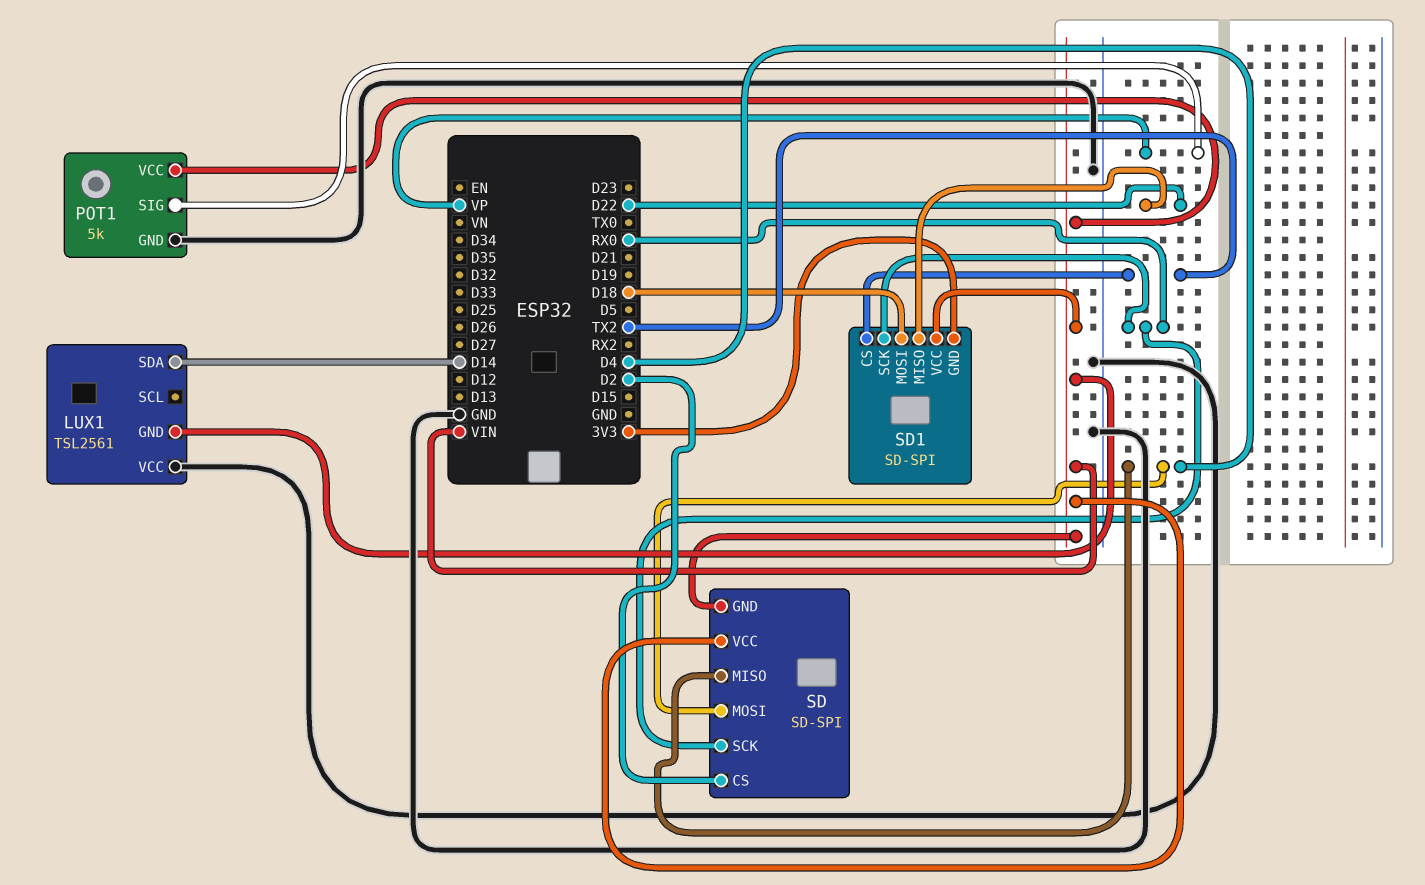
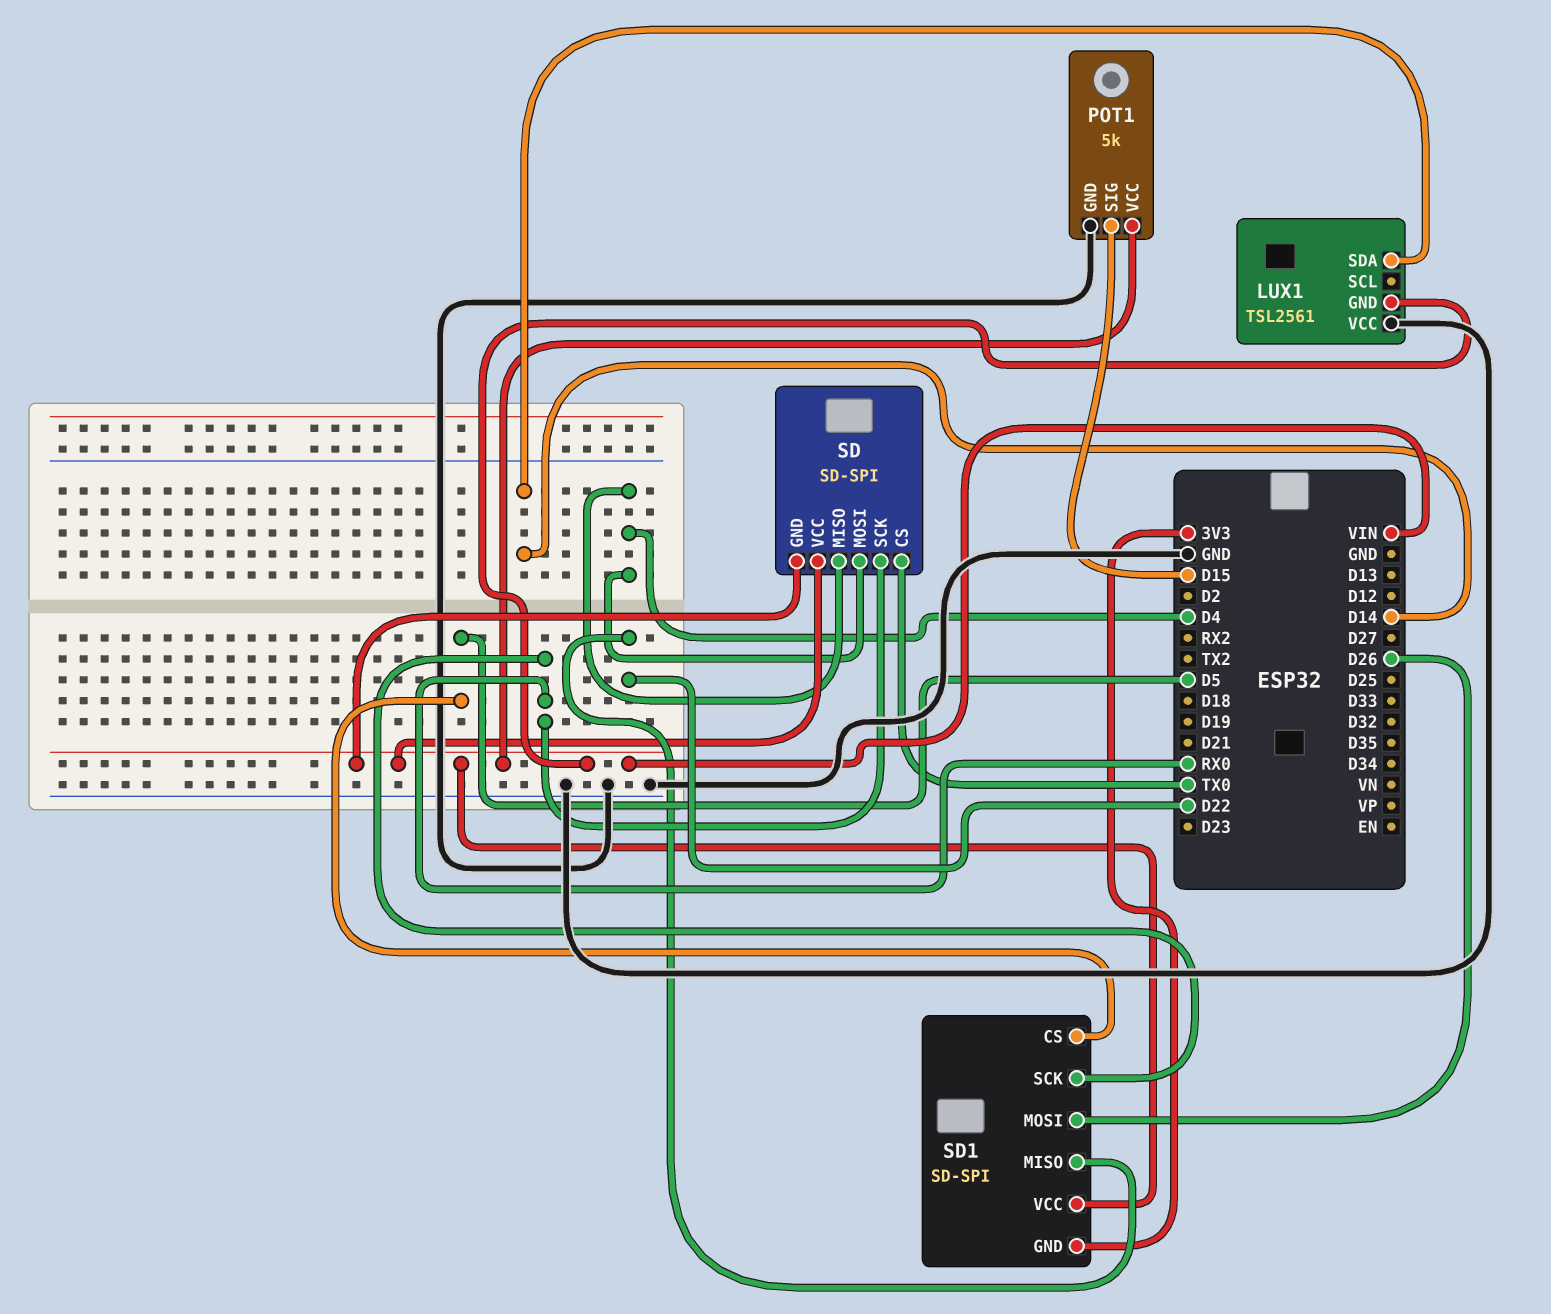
POT1 pin SIG: VP -> D15
SD pin CS: D2 -> TX0
SD1 pin CS: TX2 -> D5
SD1 pin MOSI: D18 -> D26

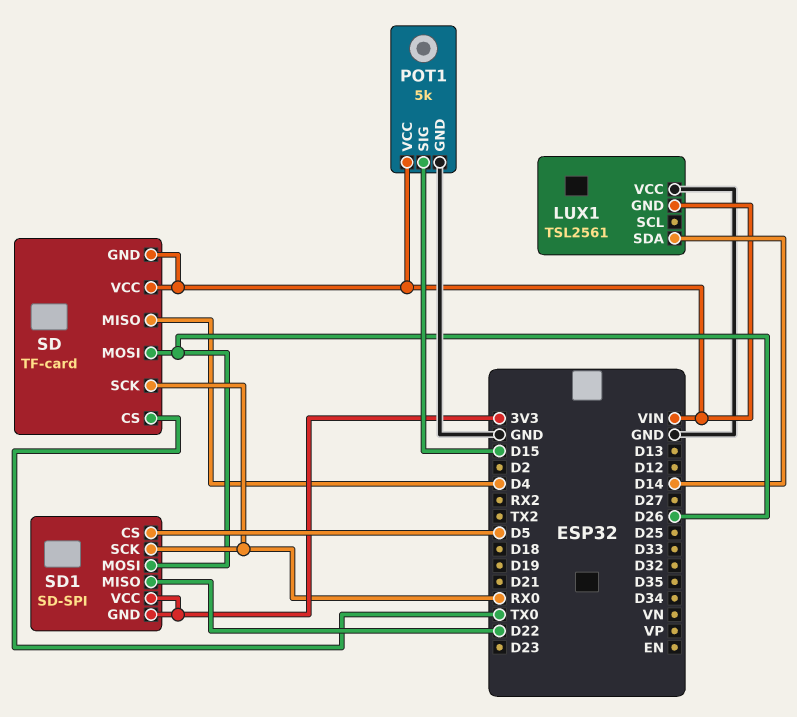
SD: SD-SPI -> TF-card
SD pin MOSI: D4 -> D26
SD1 pin VCC: VIN -> 3V3

